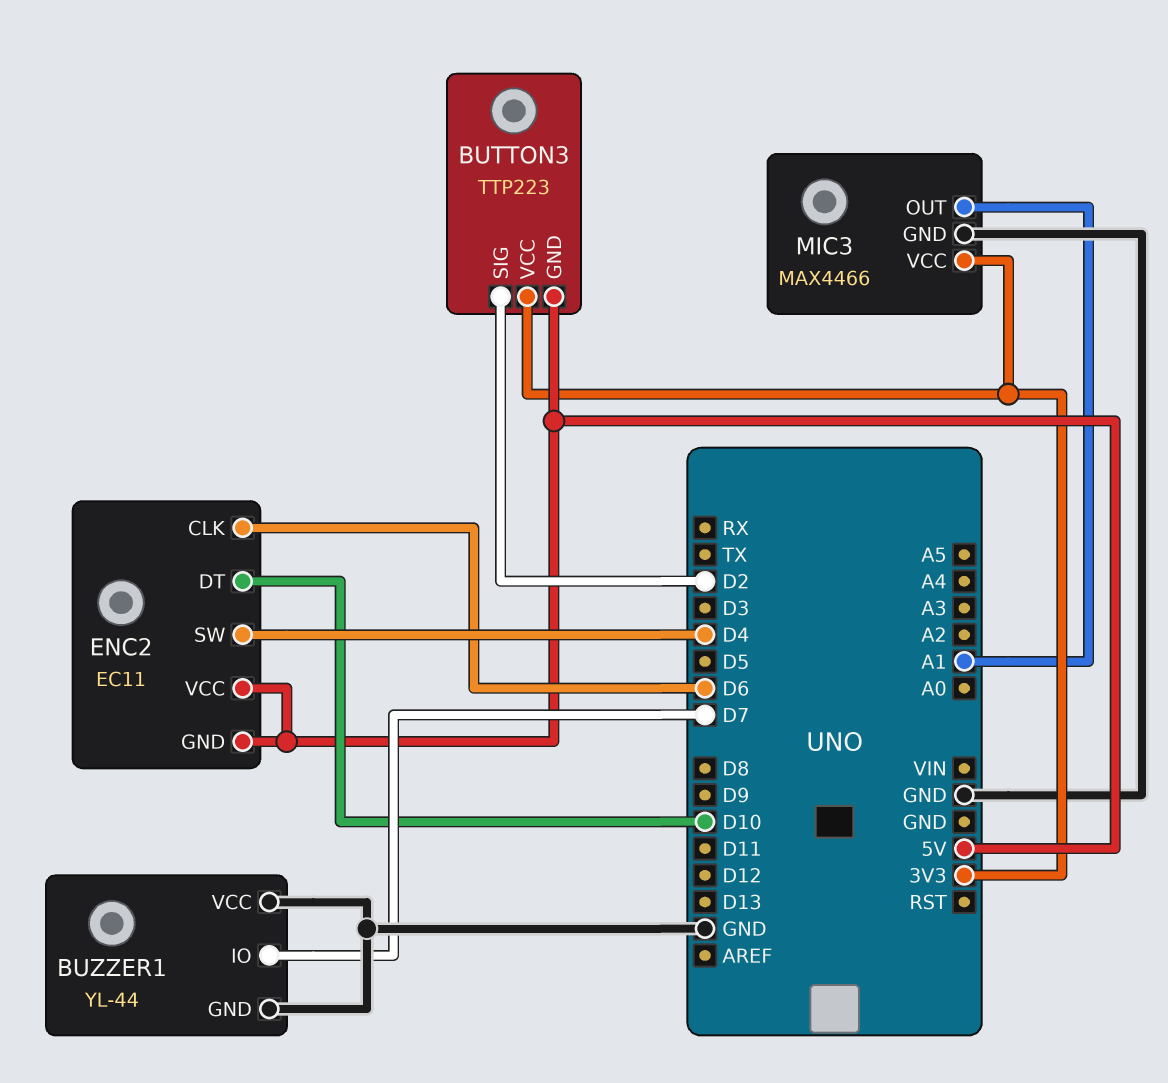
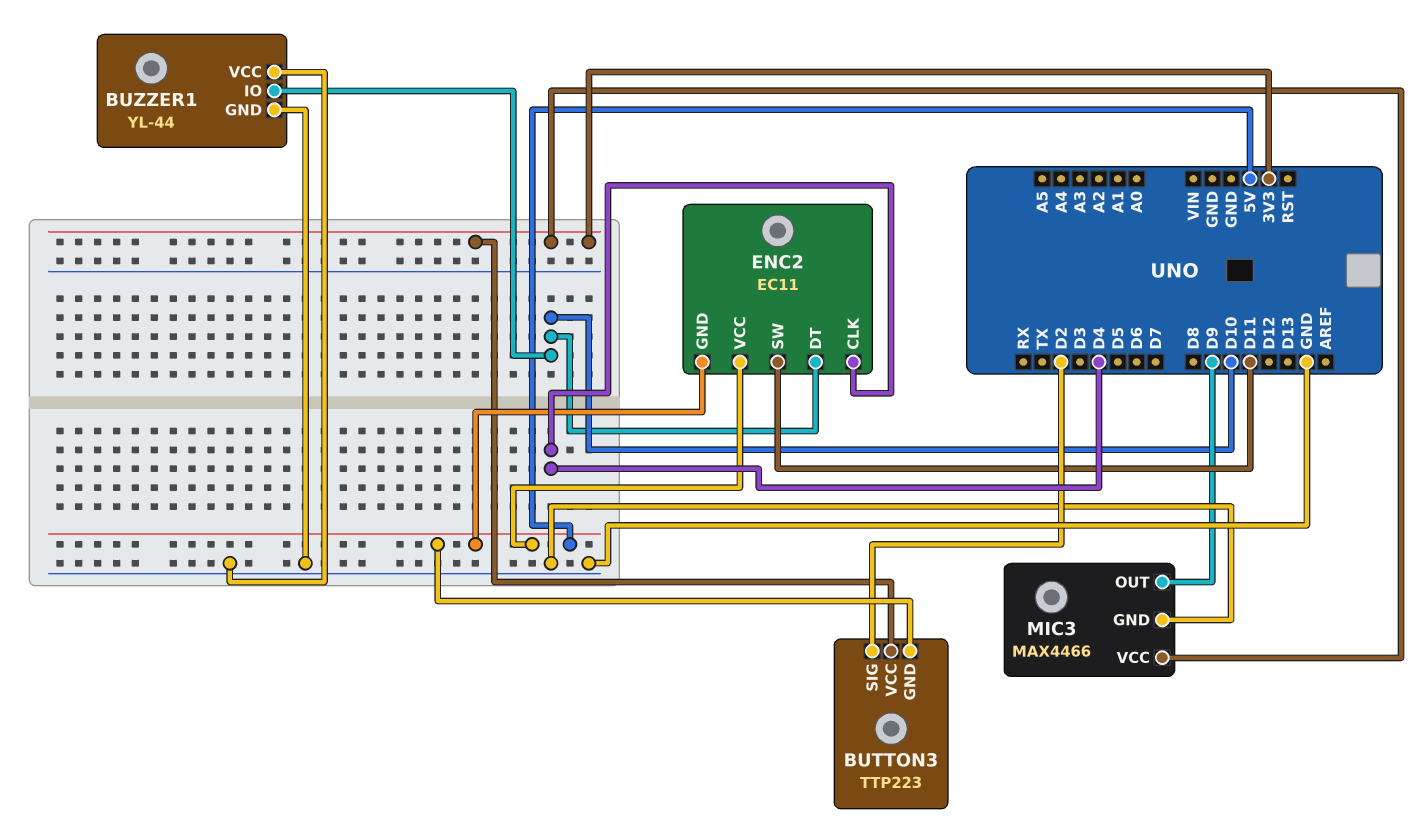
BUZZER1 pin IO: D7 -> D10
ENC2 pin CLK: D6 -> D4
ENC2 pin SW: D4 -> D11
MIC3 pin OUT: A1 -> D9

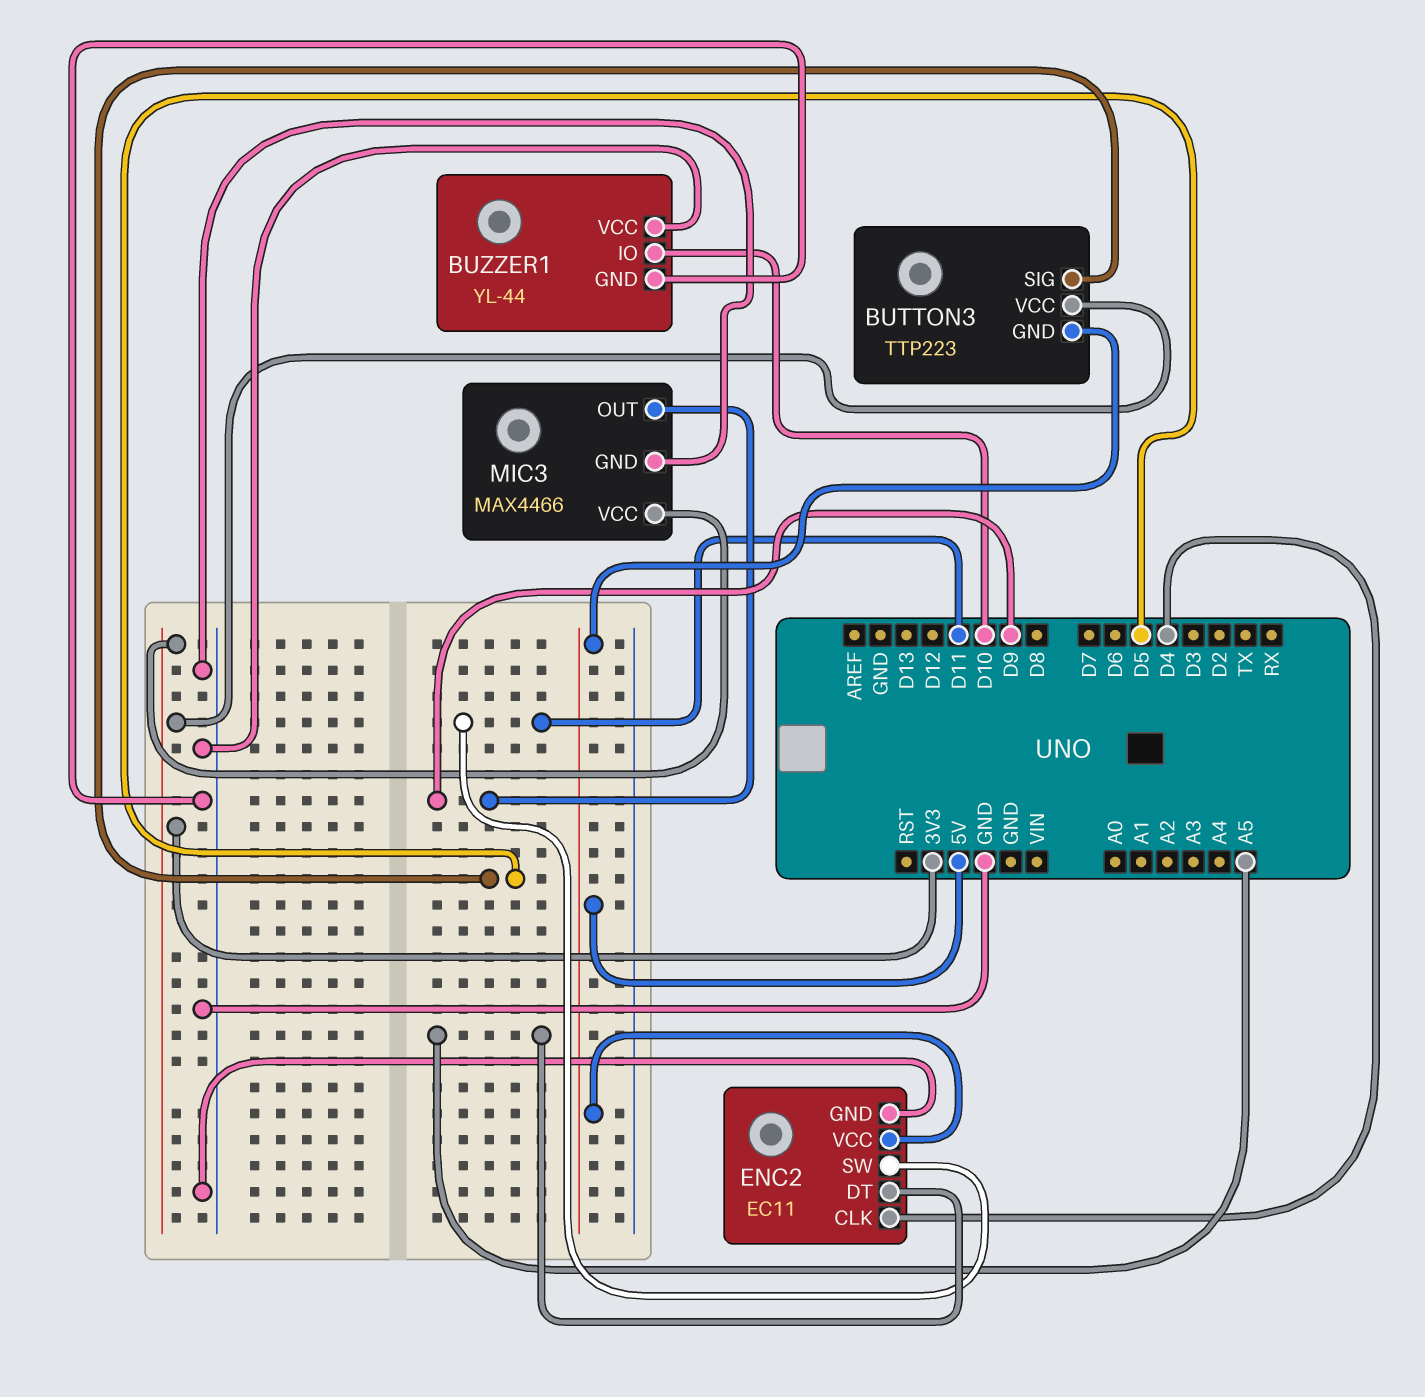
BUTTON3 pin SIG: D2 -> D5
ENC2 pin DT: D10 -> A5
ENC2 pin GND: 5V -> GND

